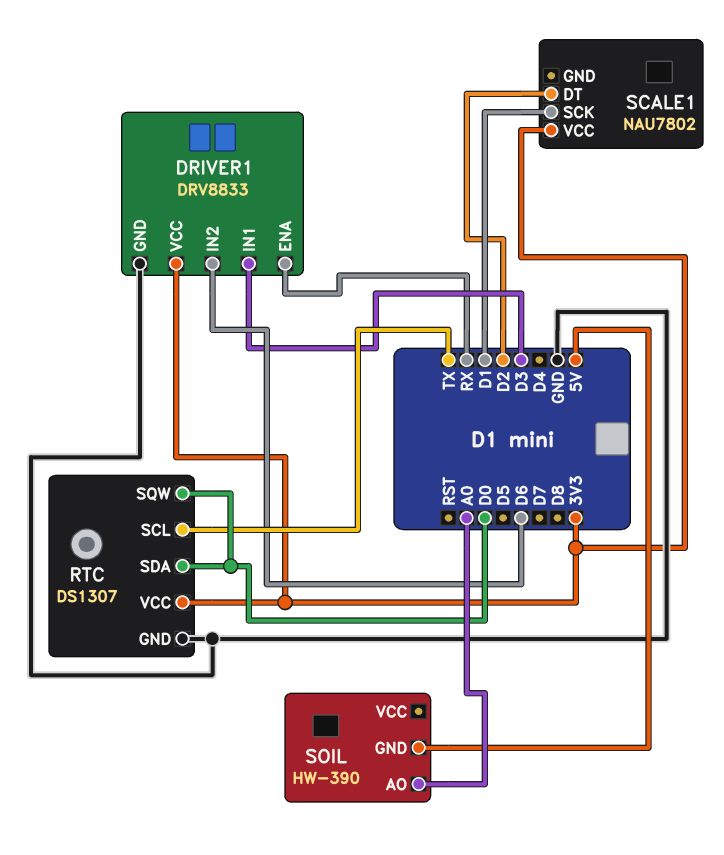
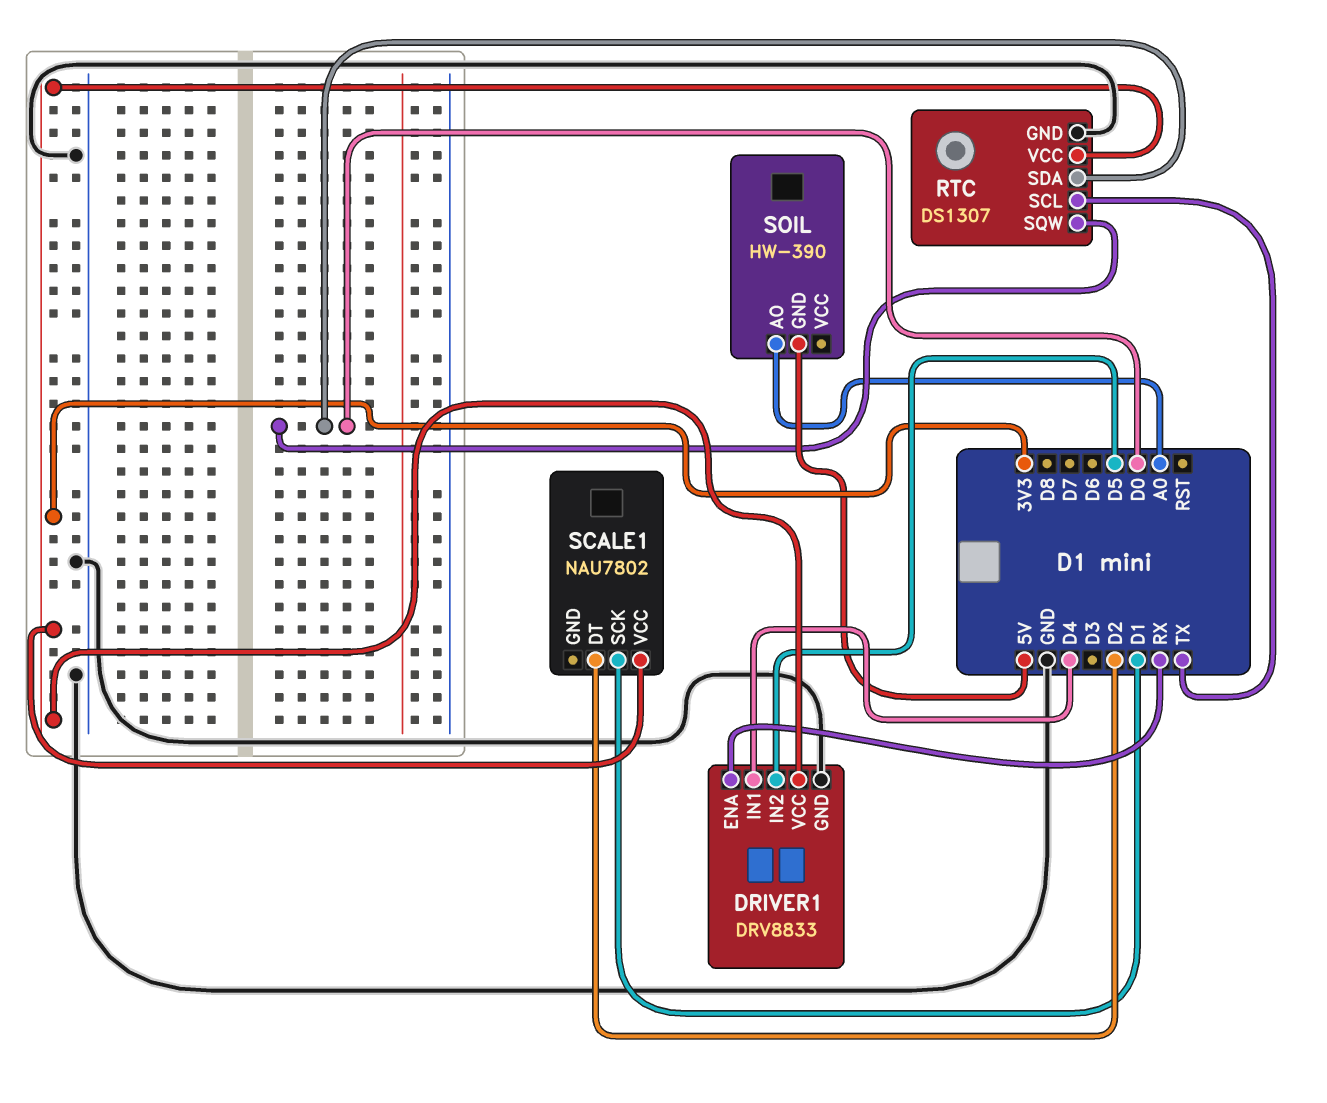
DRIVER1 pin IN1: D3 -> D4
DRIVER1 pin IN2: D6 -> D5

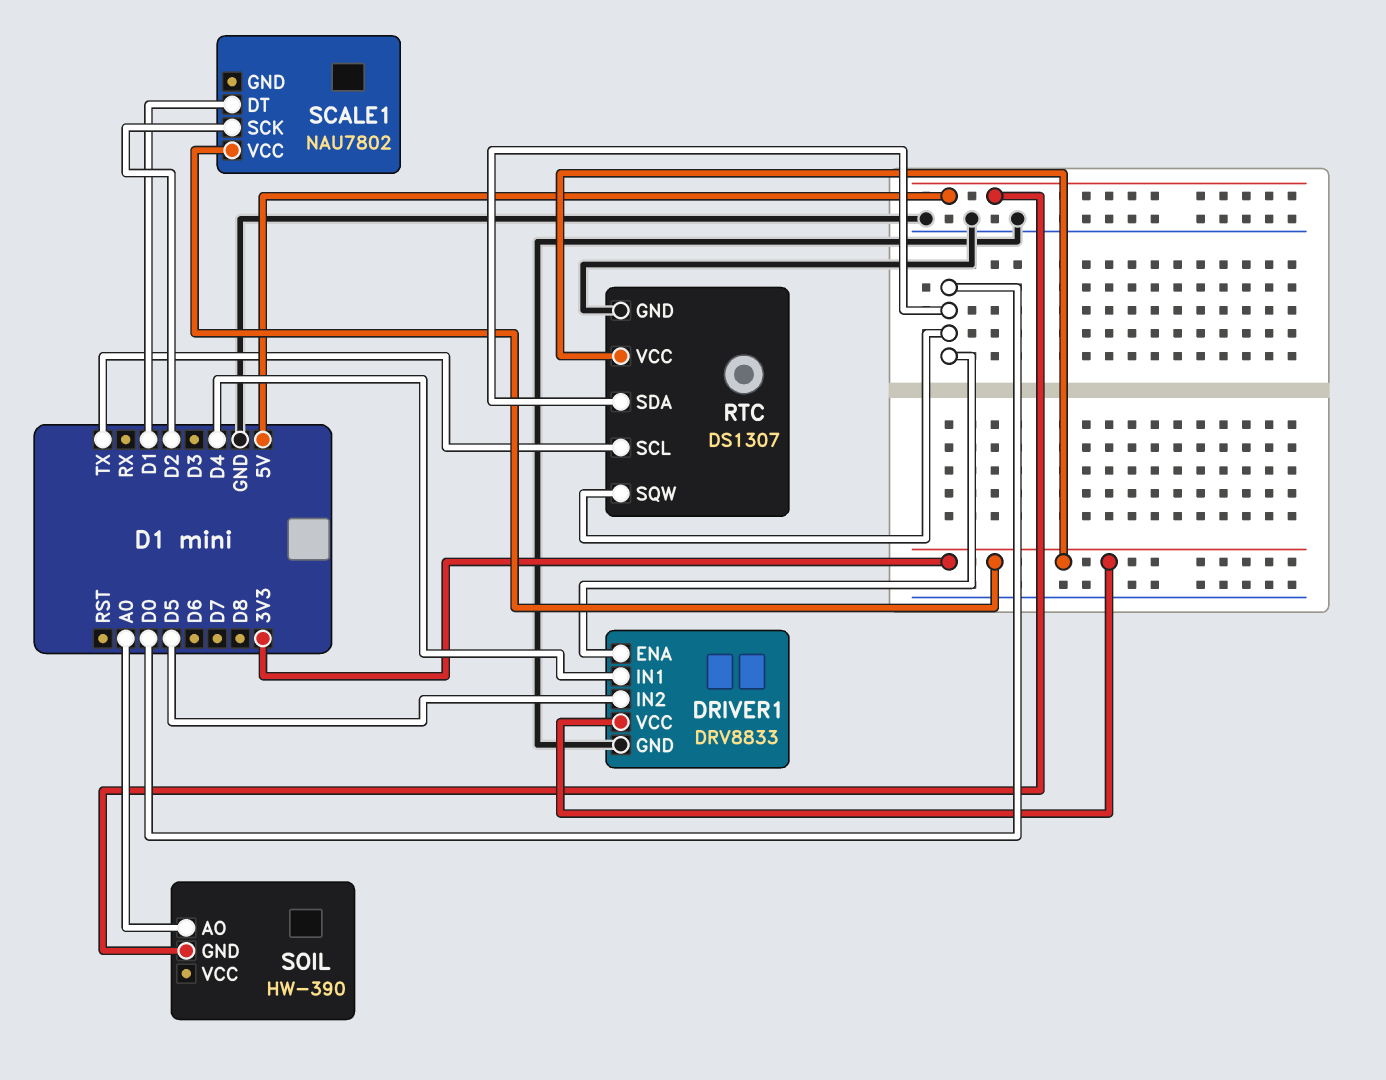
DRIVER1 pin ENA: RX -> D0
SCALE1 pin DT: D2 -> D1
SCALE1 pin SCK: D1 -> D2

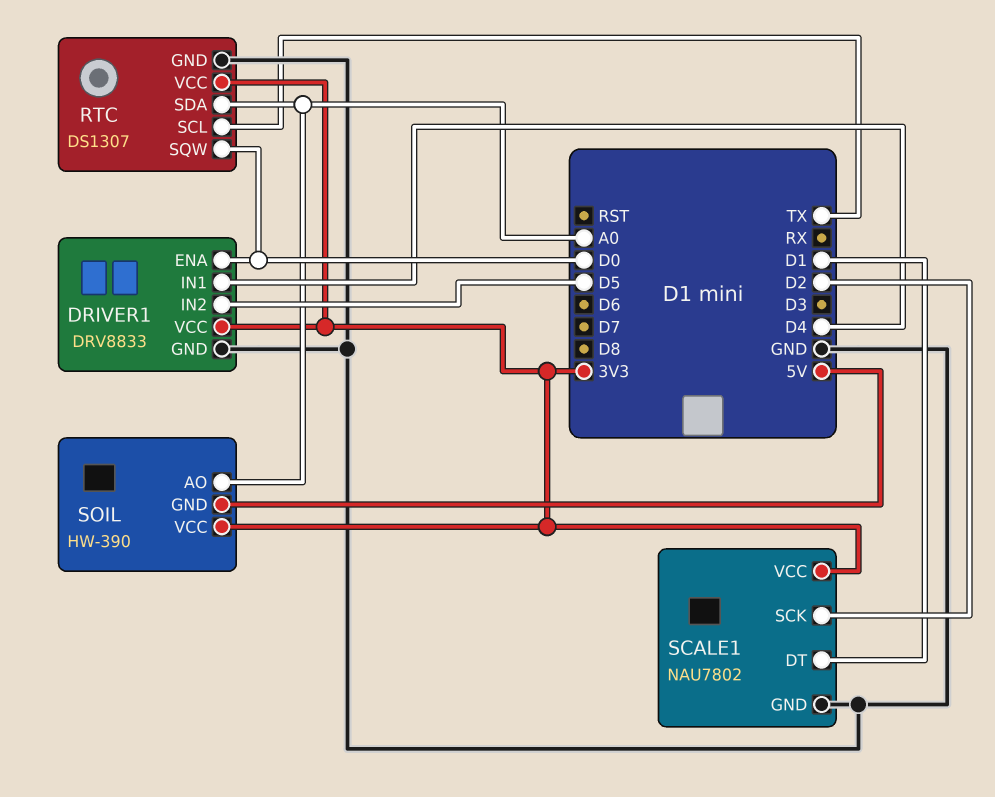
RTC pin SDA: D0 -> A0
SCALE1 pin GND: none -> GND
SOIL pin VCC: none -> 3V3

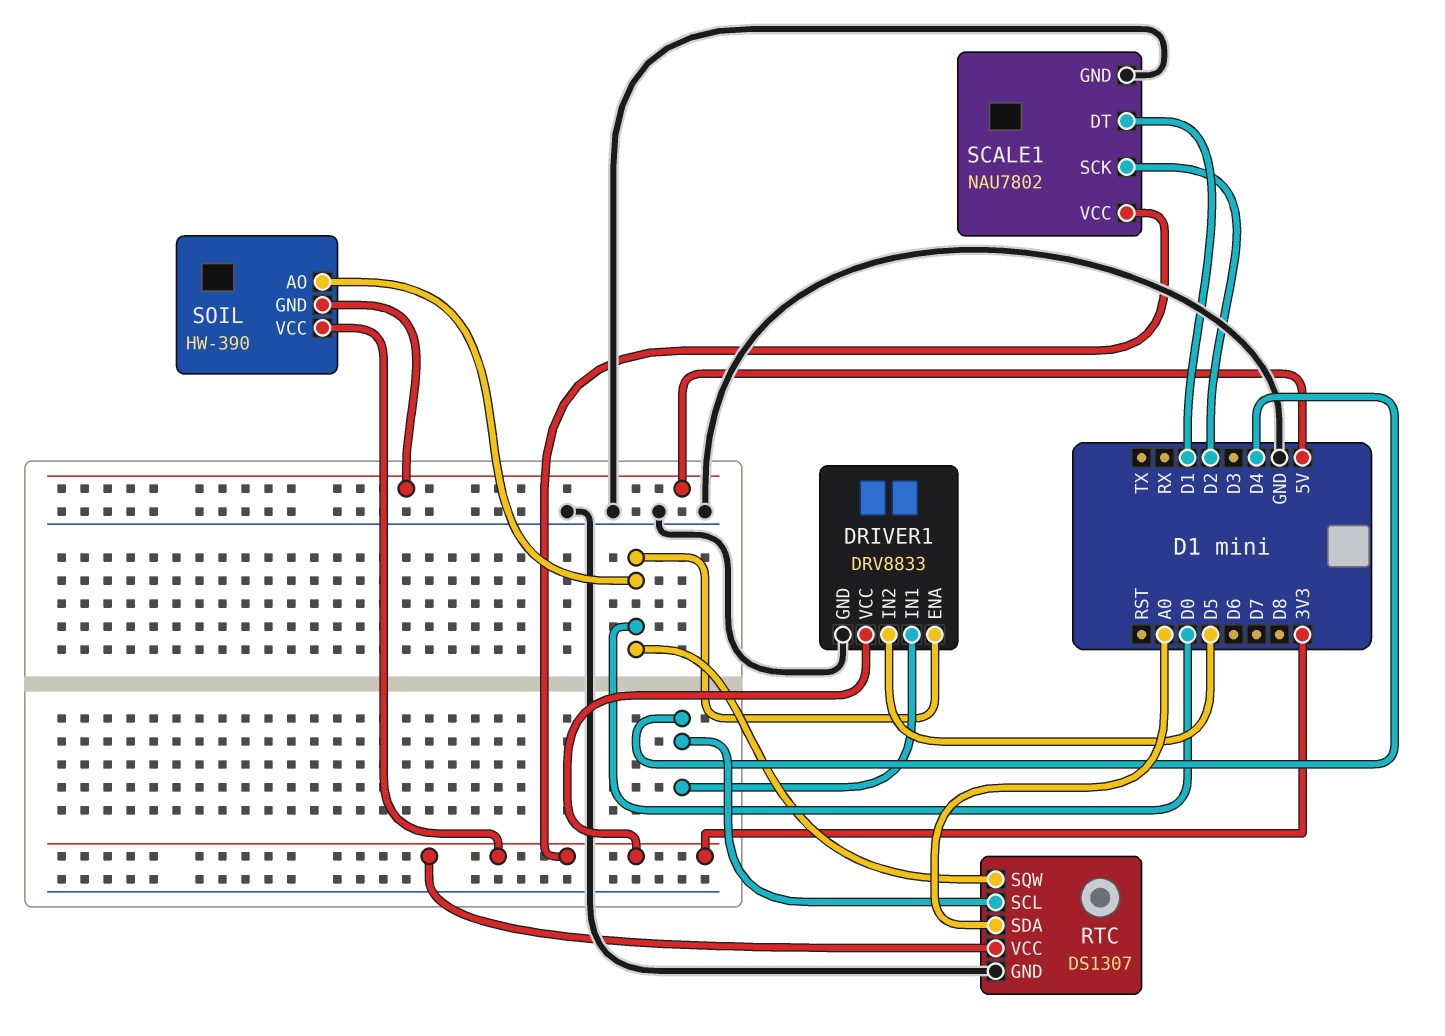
RTC pin SCL: TX -> D4
SOIL pin AO: A0 -> D0

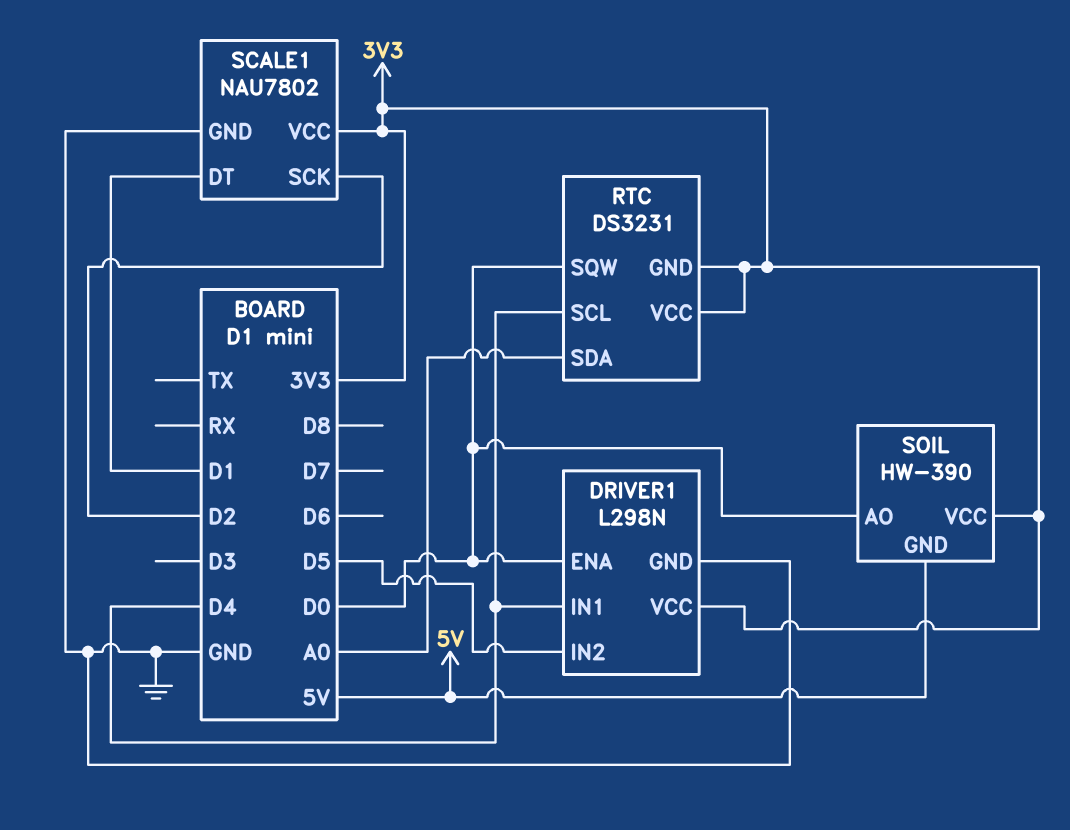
DRIVER1: DRV8833 -> L298N
RTC: DS1307 -> DS3231
RTC pin GND: GND -> 3V3

